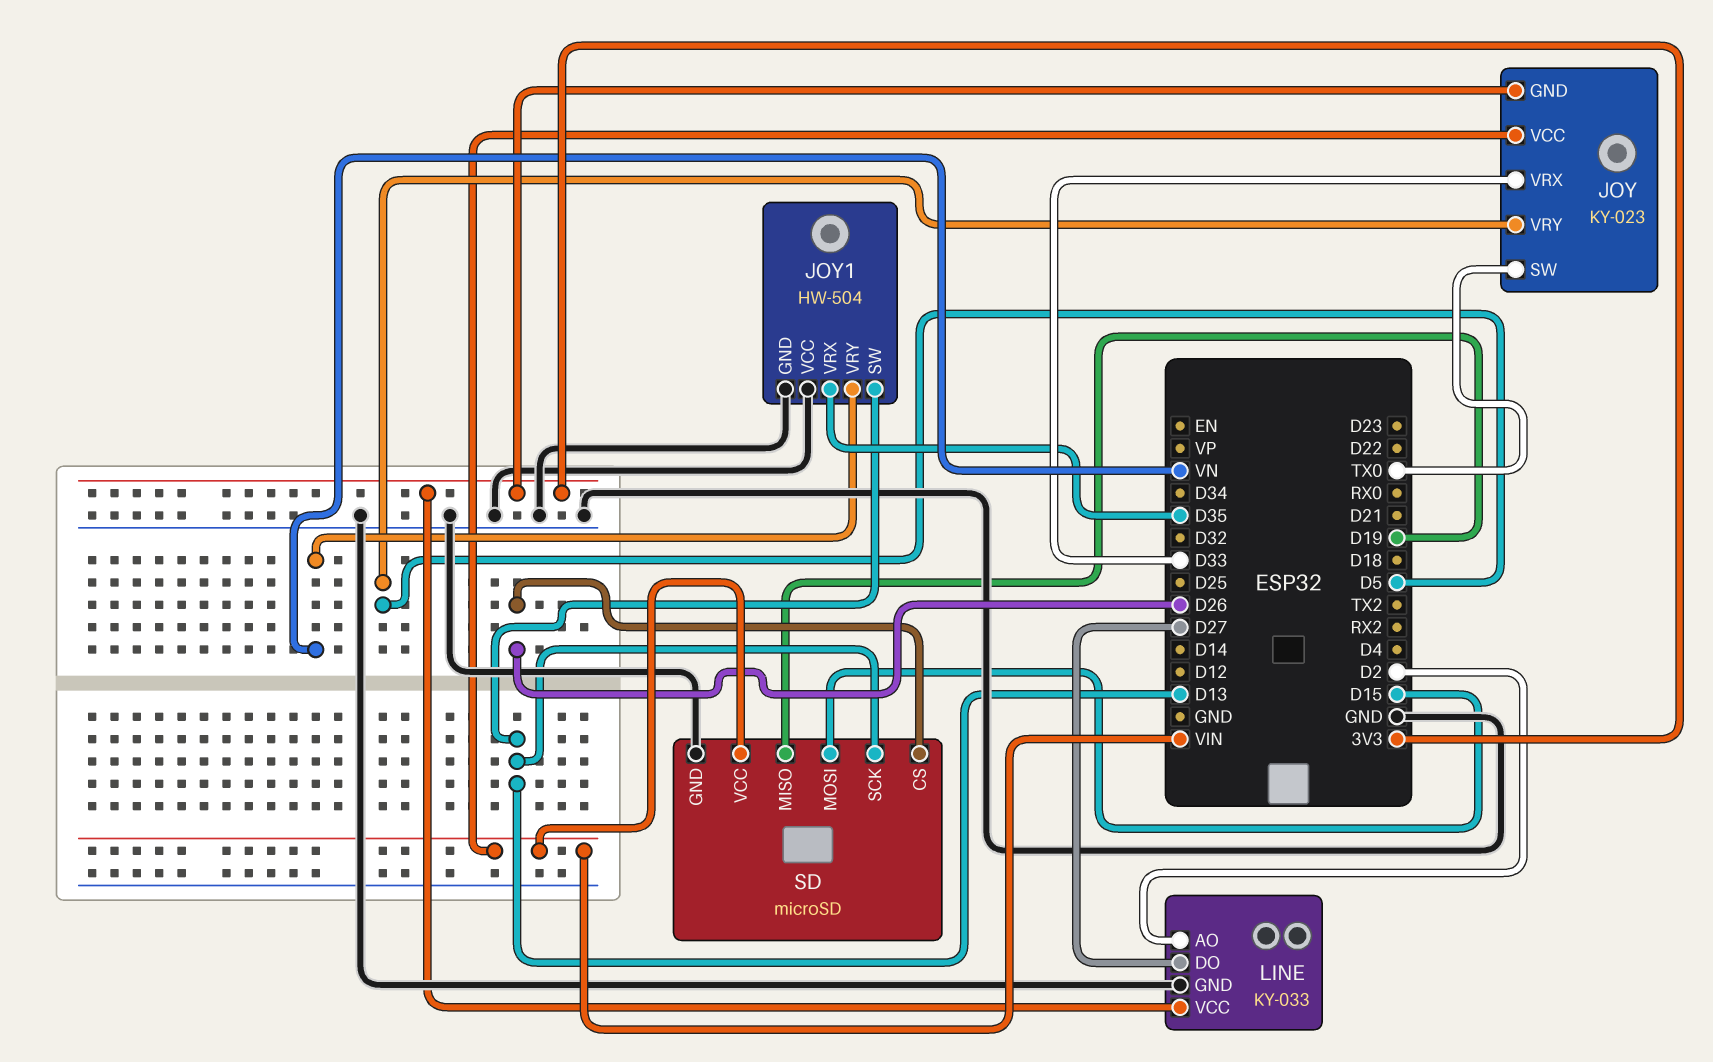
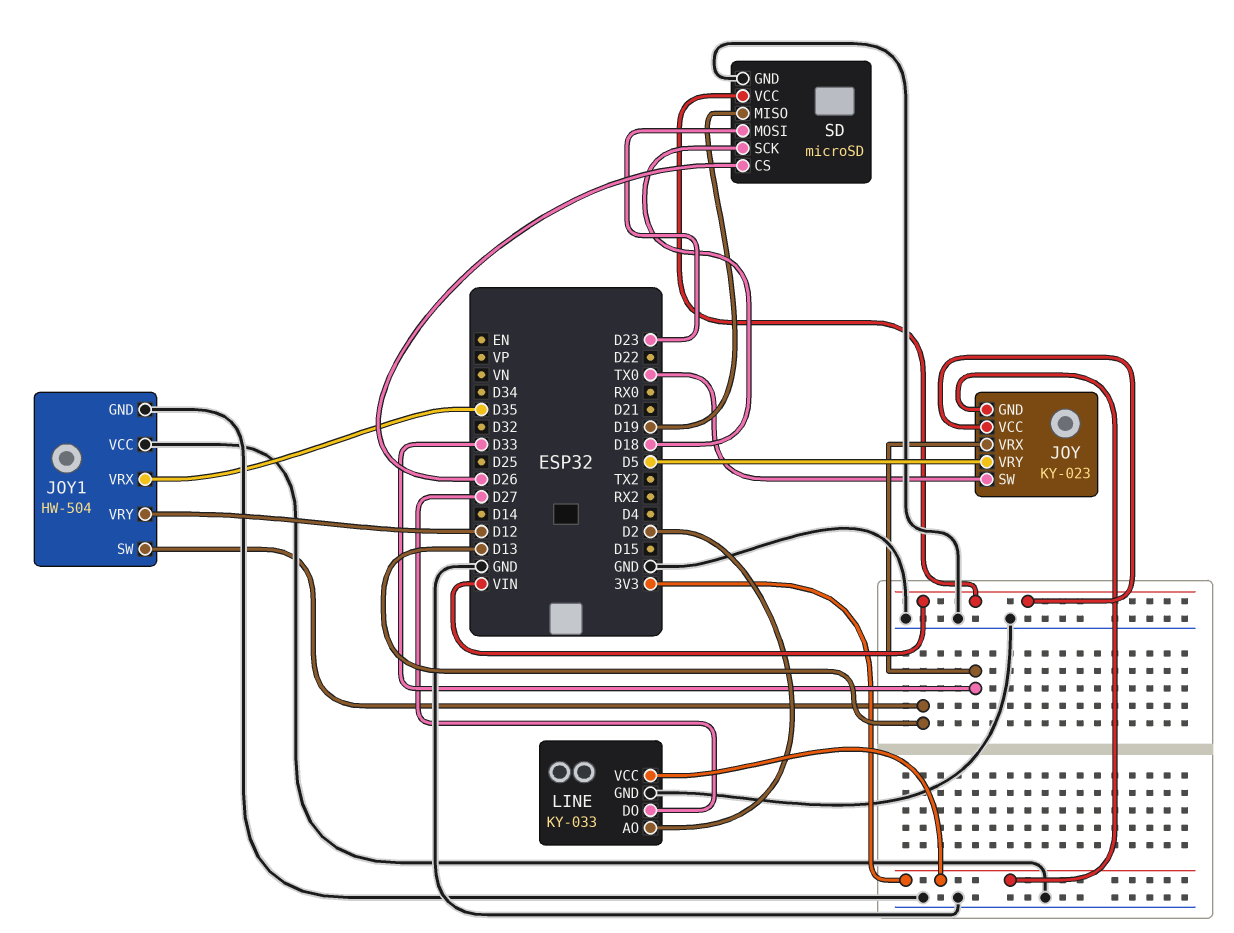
JOY1 pin VRY: VN -> D12
SD pin MOSI: D15 -> D23
SD pin SCK: D13 -> D18

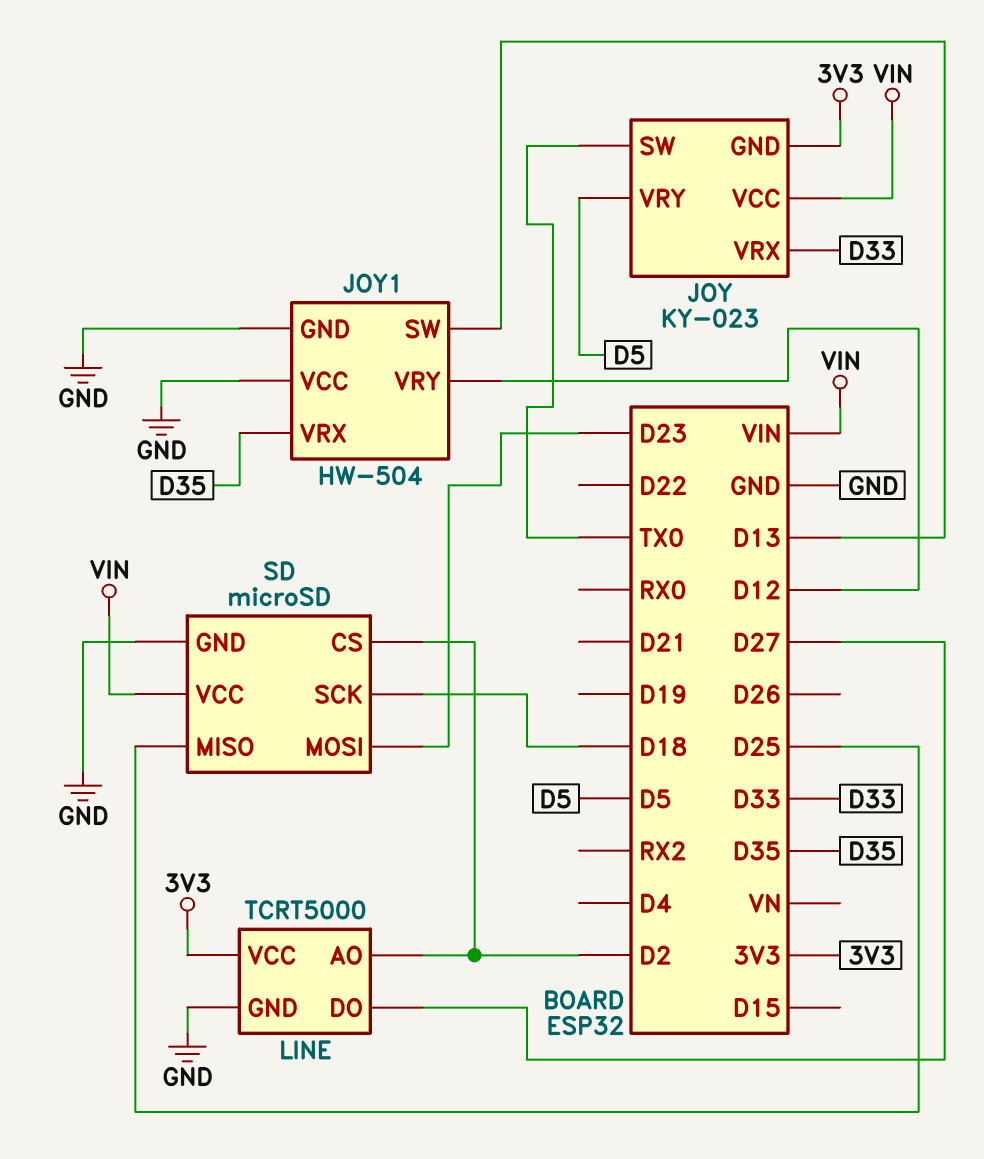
LINE: KY-033 -> TCRT5000
SD pin CS: D26 -> D2
SD pin MISO: D19 -> D25

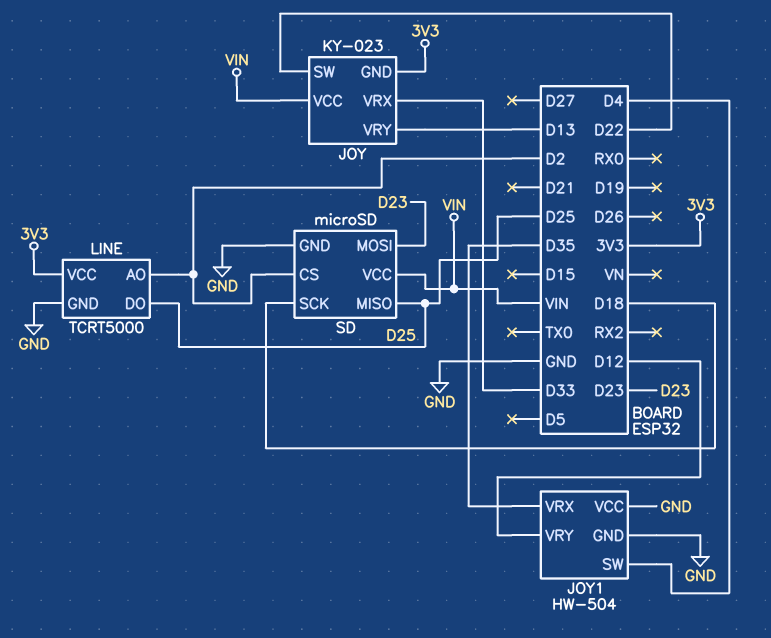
JOY pin SW: TX0 -> D22
JOY pin VRY: D5 -> D13
JOY1 pin SW: D13 -> D4
LINE pin DO: D27 -> D25

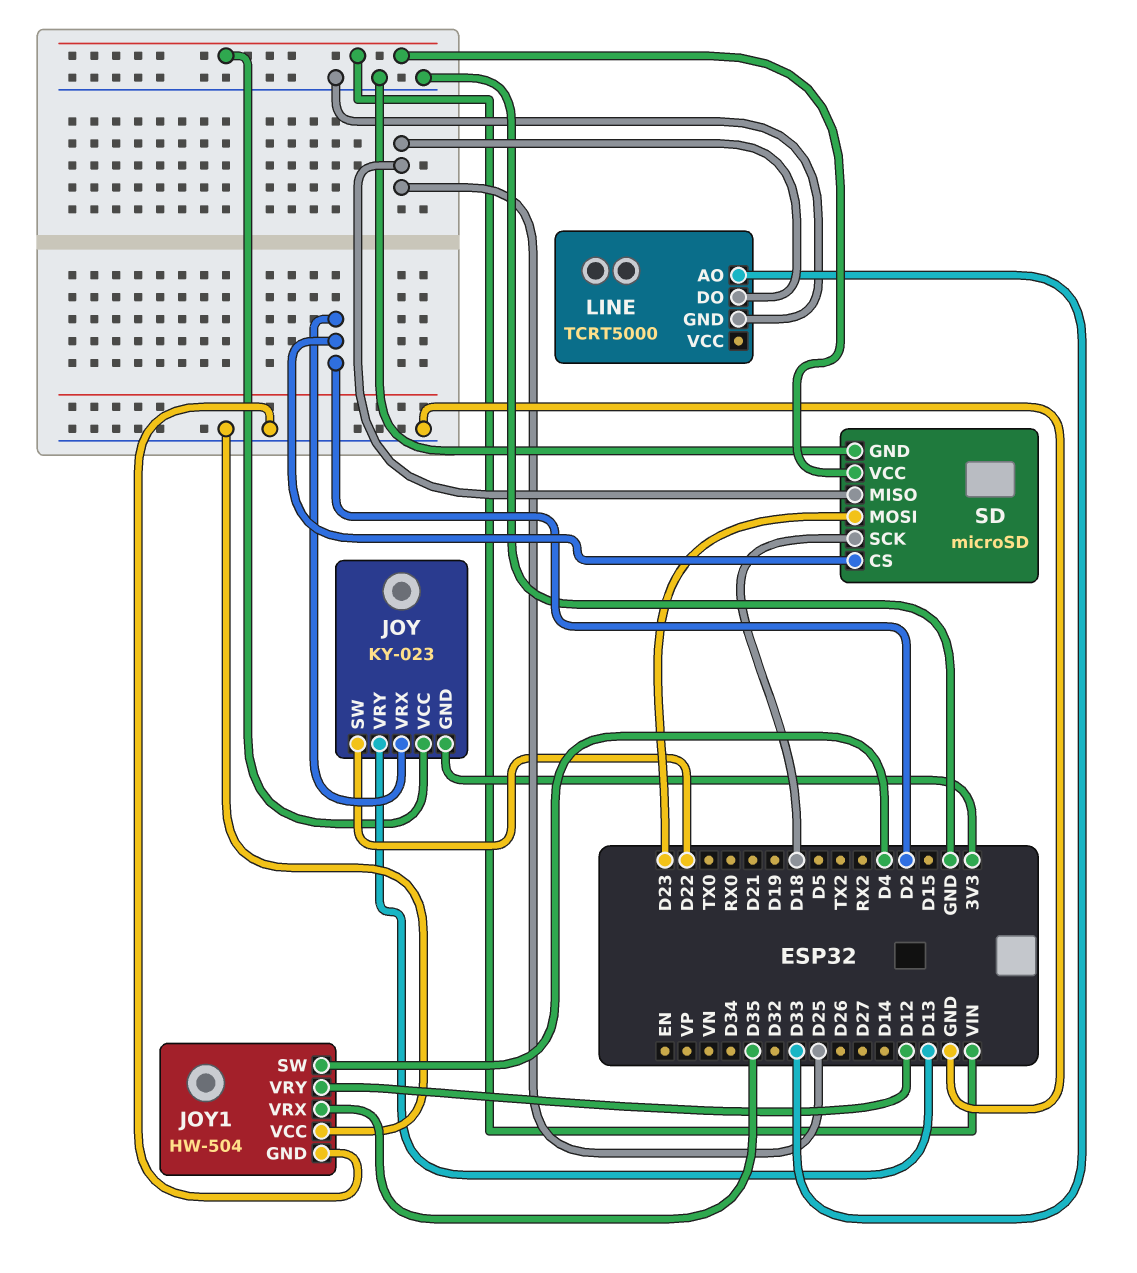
JOY pin VRX: D33 -> D2
LINE pin AO: D2 -> D33
LINE pin VCC: 3V3 -> none

